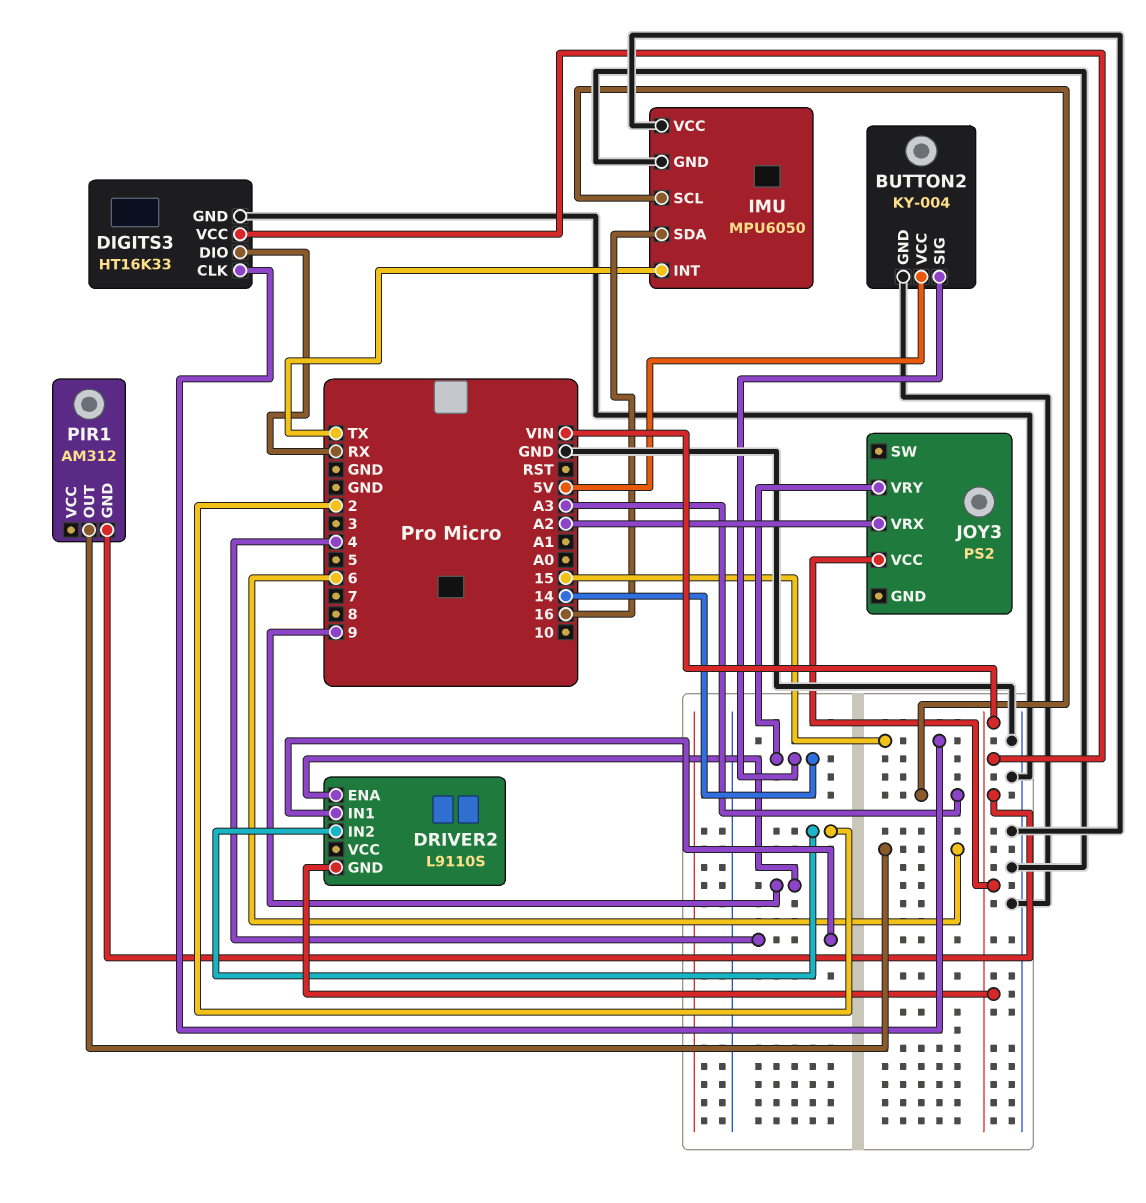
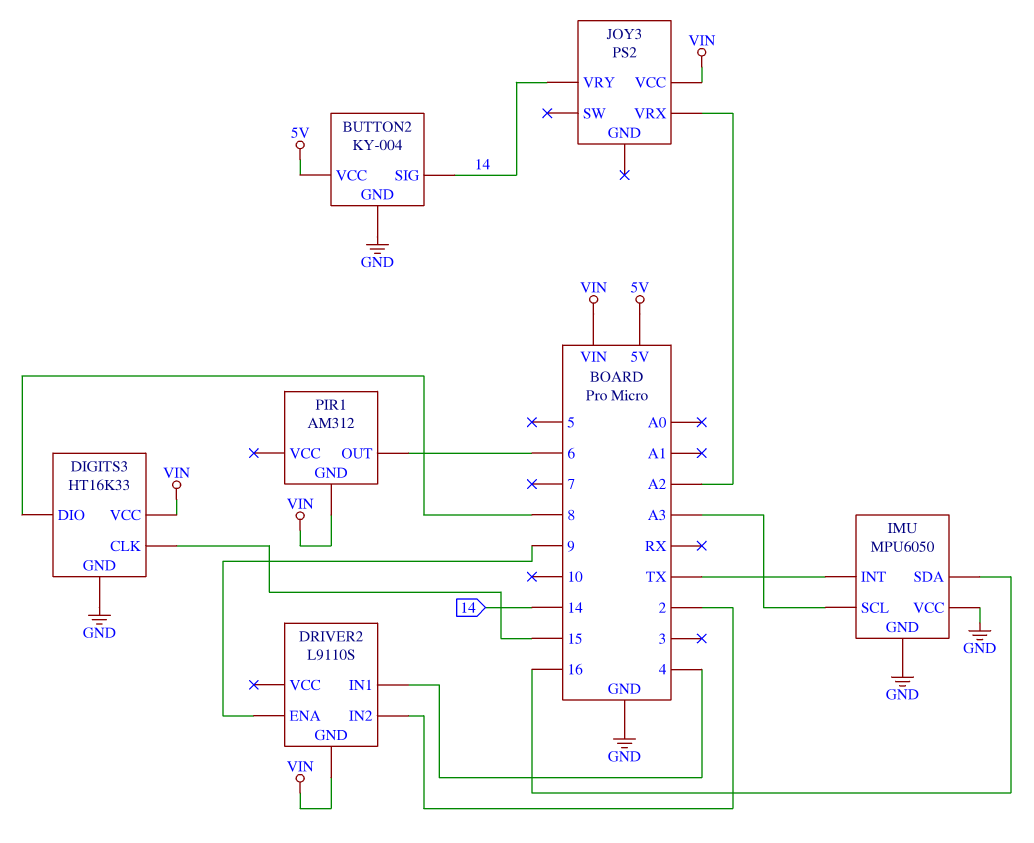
DIGITS3 pin DIO: RX -> 8

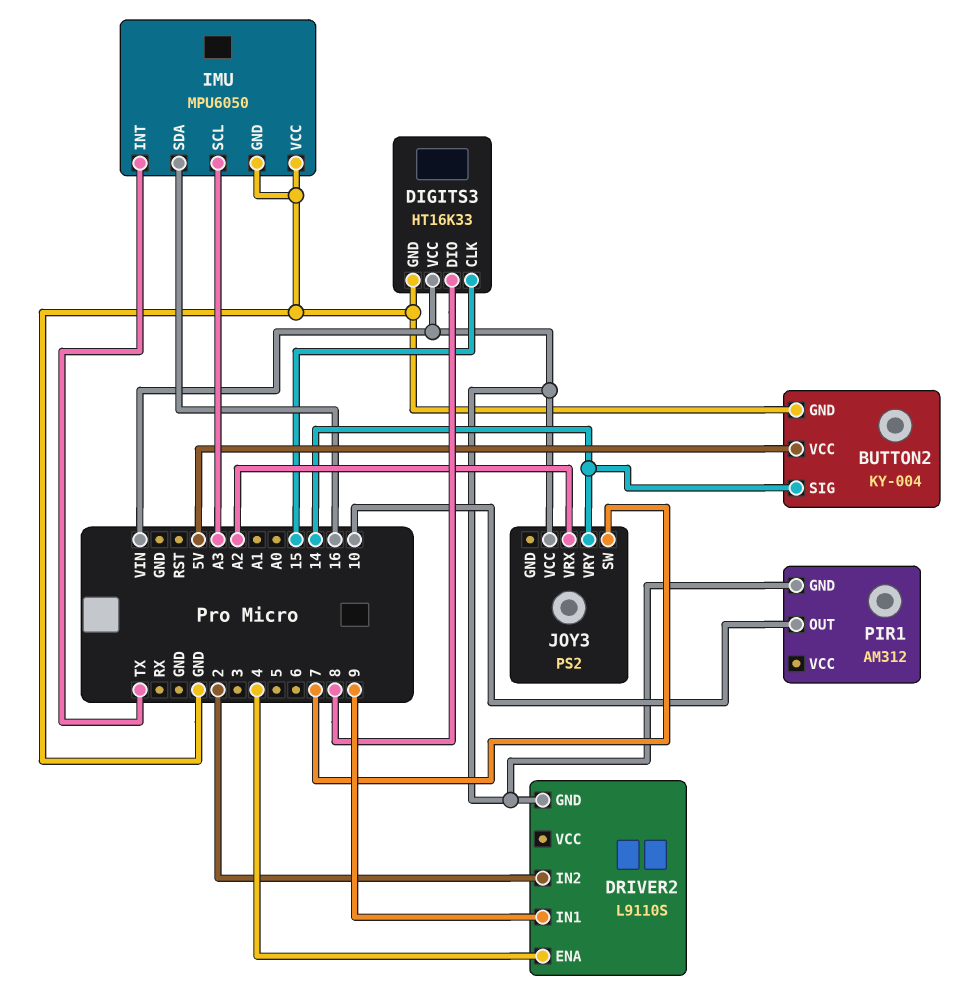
DRIVER2 pin ENA: 9 -> 4
DRIVER2 pin IN1: 4 -> 9
JOY3 pin SW: none -> 7
PIR1 pin OUT: 6 -> 10

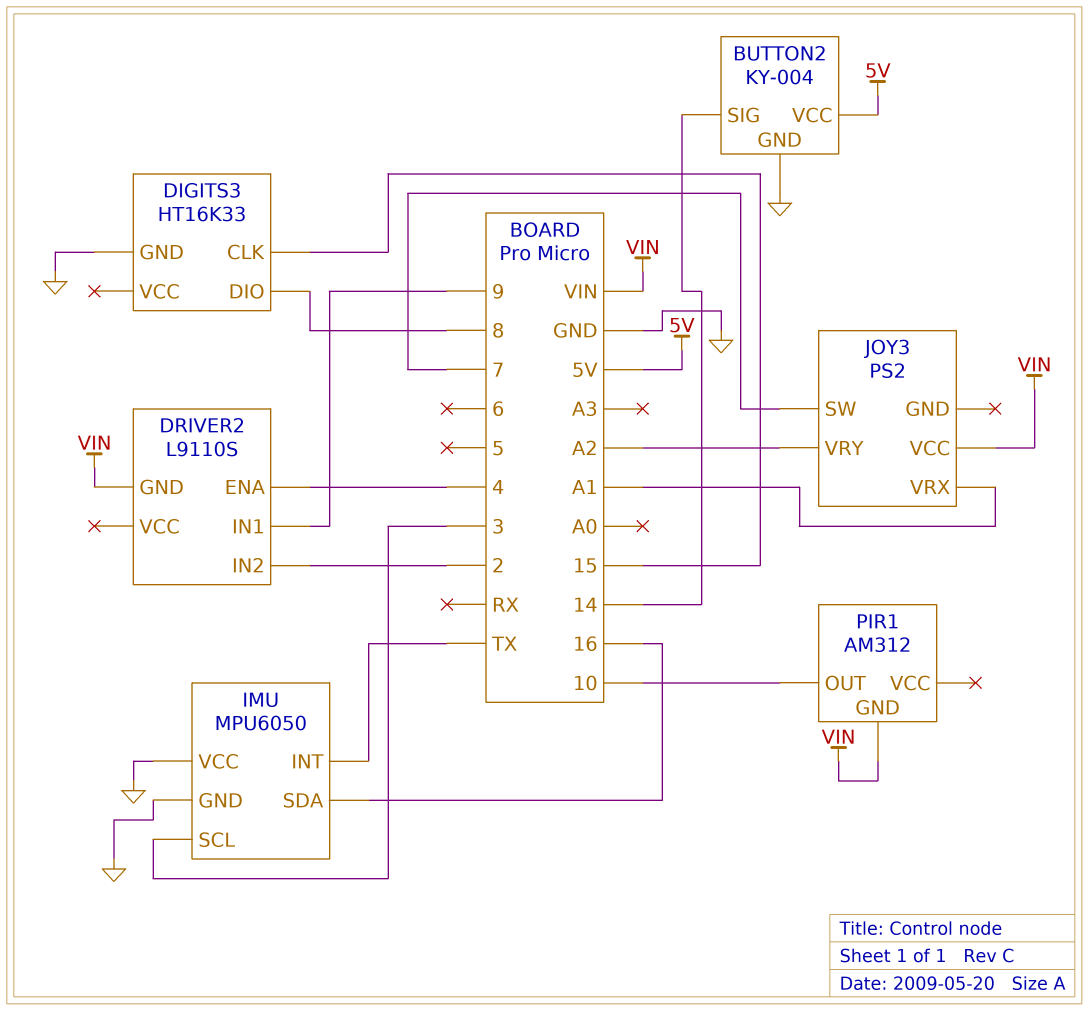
DIGITS3 pin VCC: VIN -> none
IMU pin SCL: A3 -> 3
JOY3 pin VRX: A2 -> A1
JOY3 pin VRY: 14 -> A2

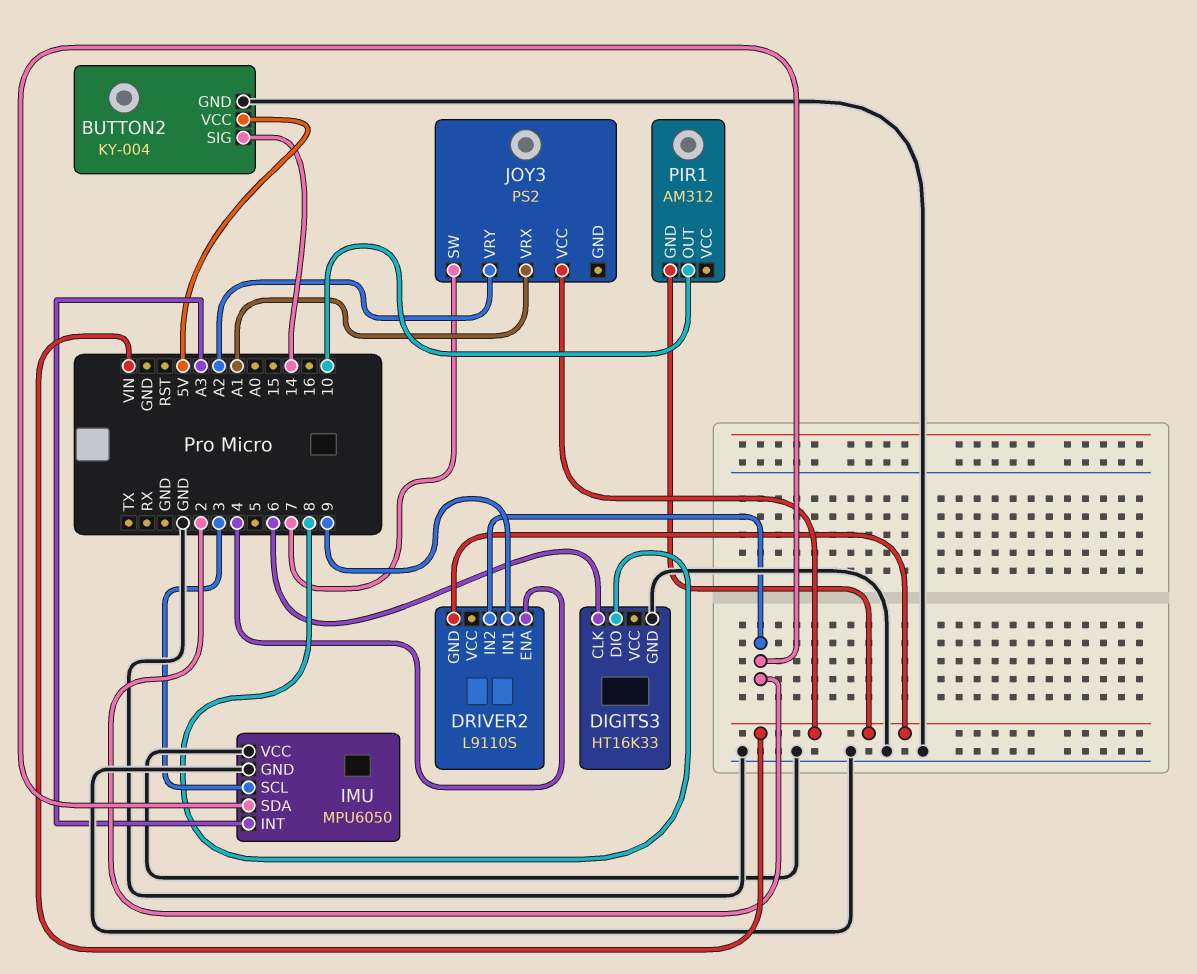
DIGITS3 pin CLK: 15 -> 6
IMU pin INT: TX -> A3
IMU pin SDA: 16 -> 2

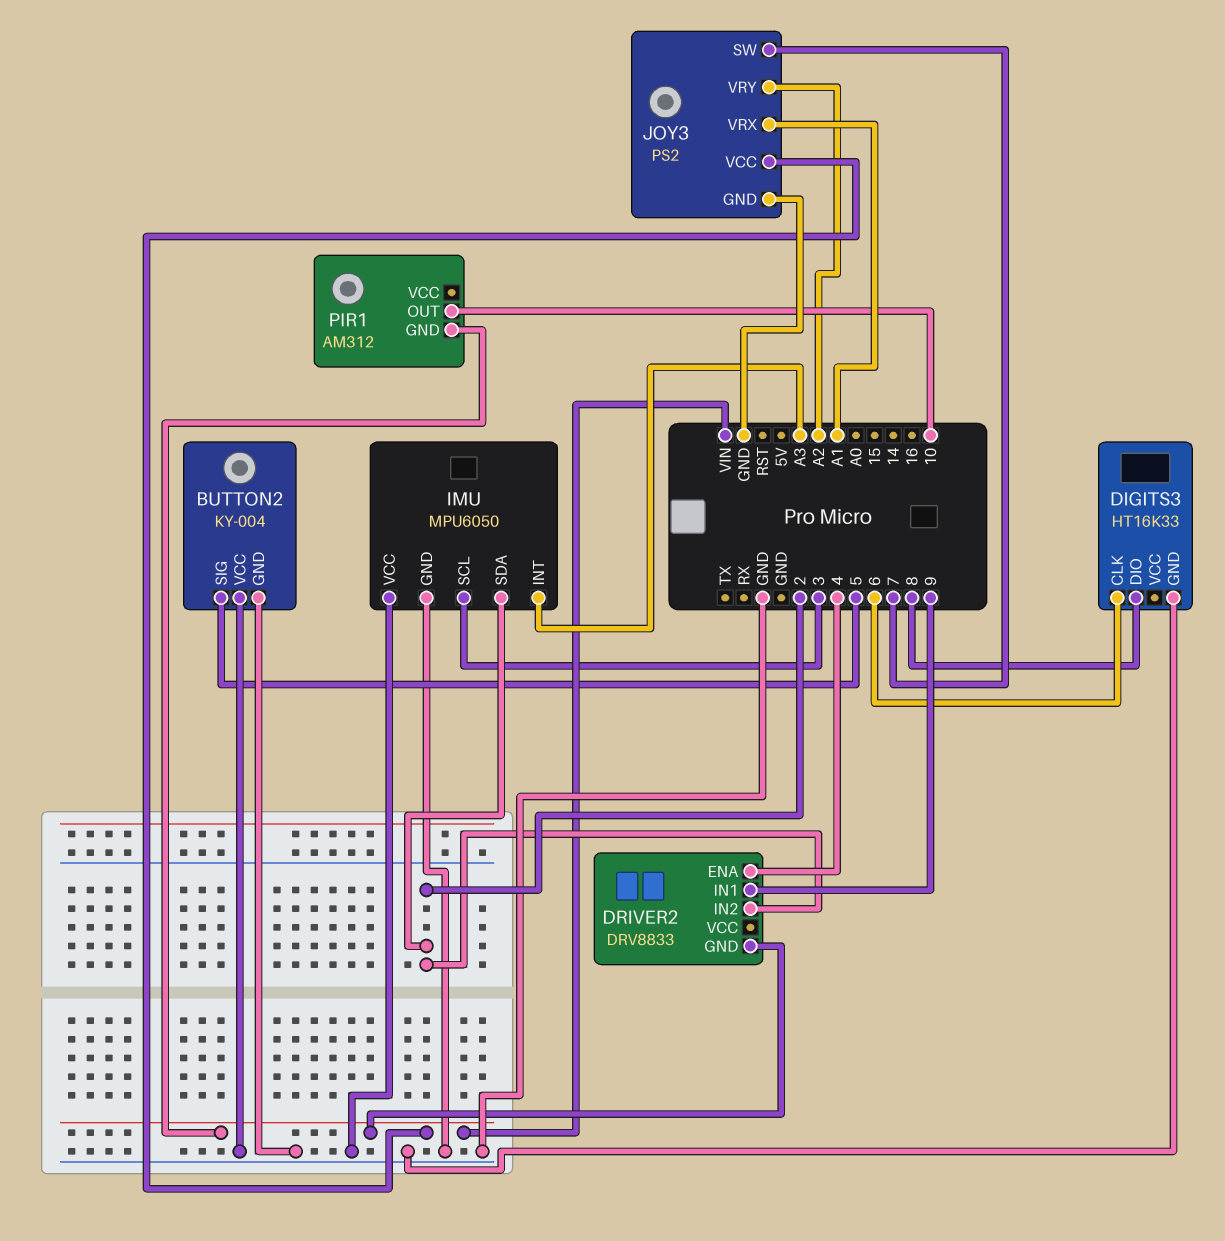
BUTTON2 pin SIG: 14 -> 5
BUTTON2 pin VCC: 5V -> GND
DRIVER2: L9110S -> DRV8833
JOY3 pin GND: none -> GND

